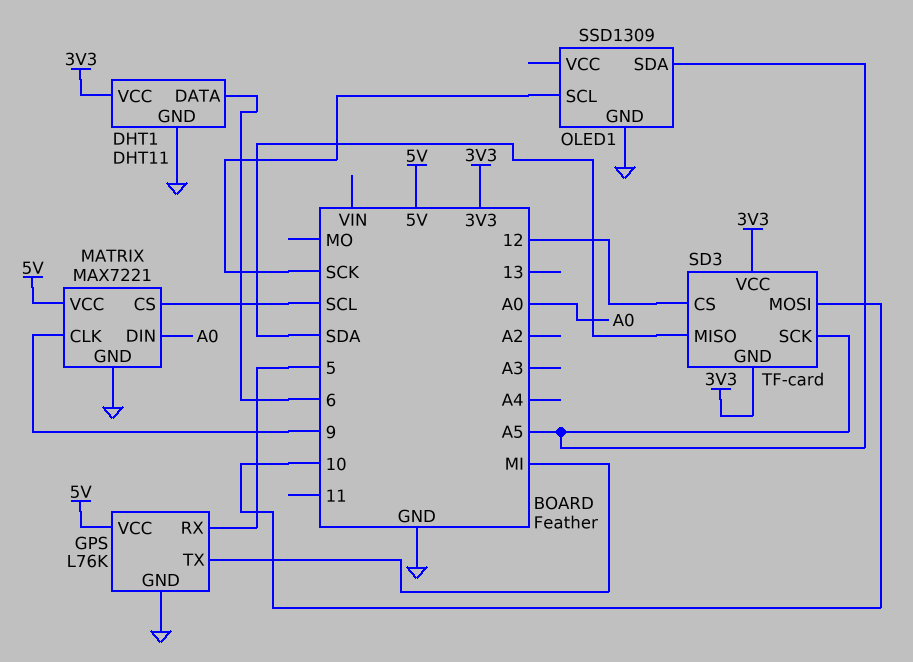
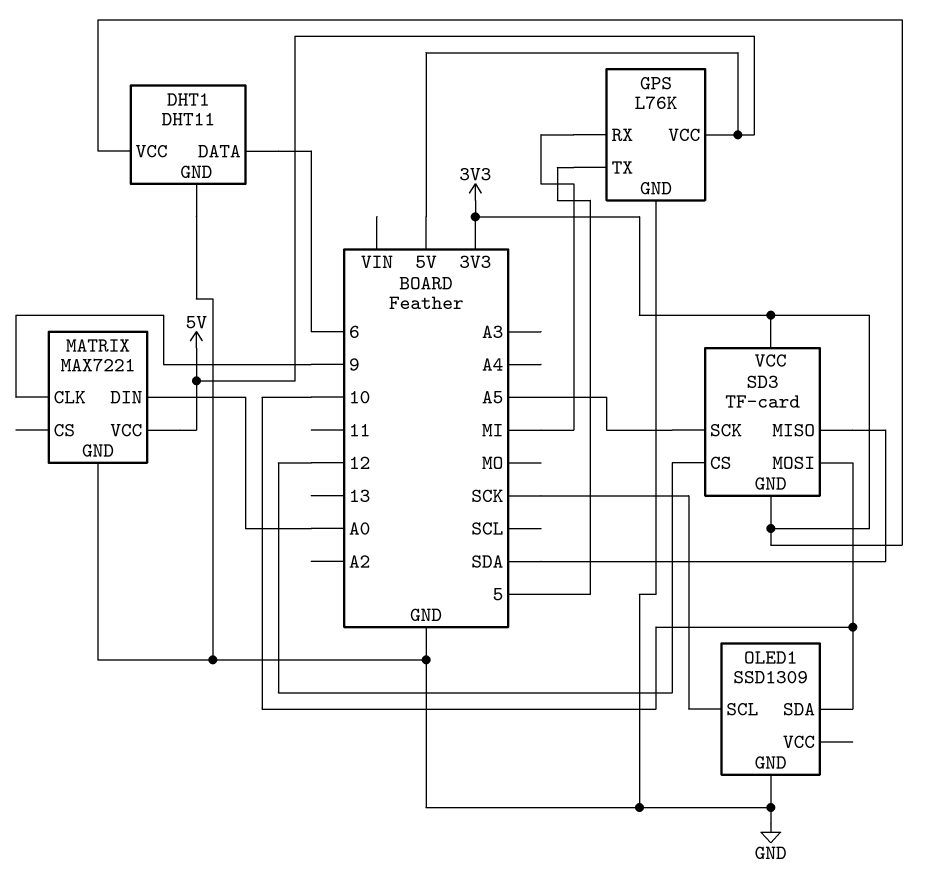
GPS pin RX: 5 -> MI
GPS pin TX: MI -> 5
MATRIX pin CS: SCL -> none
OLED1 pin SDA: A5 -> 10

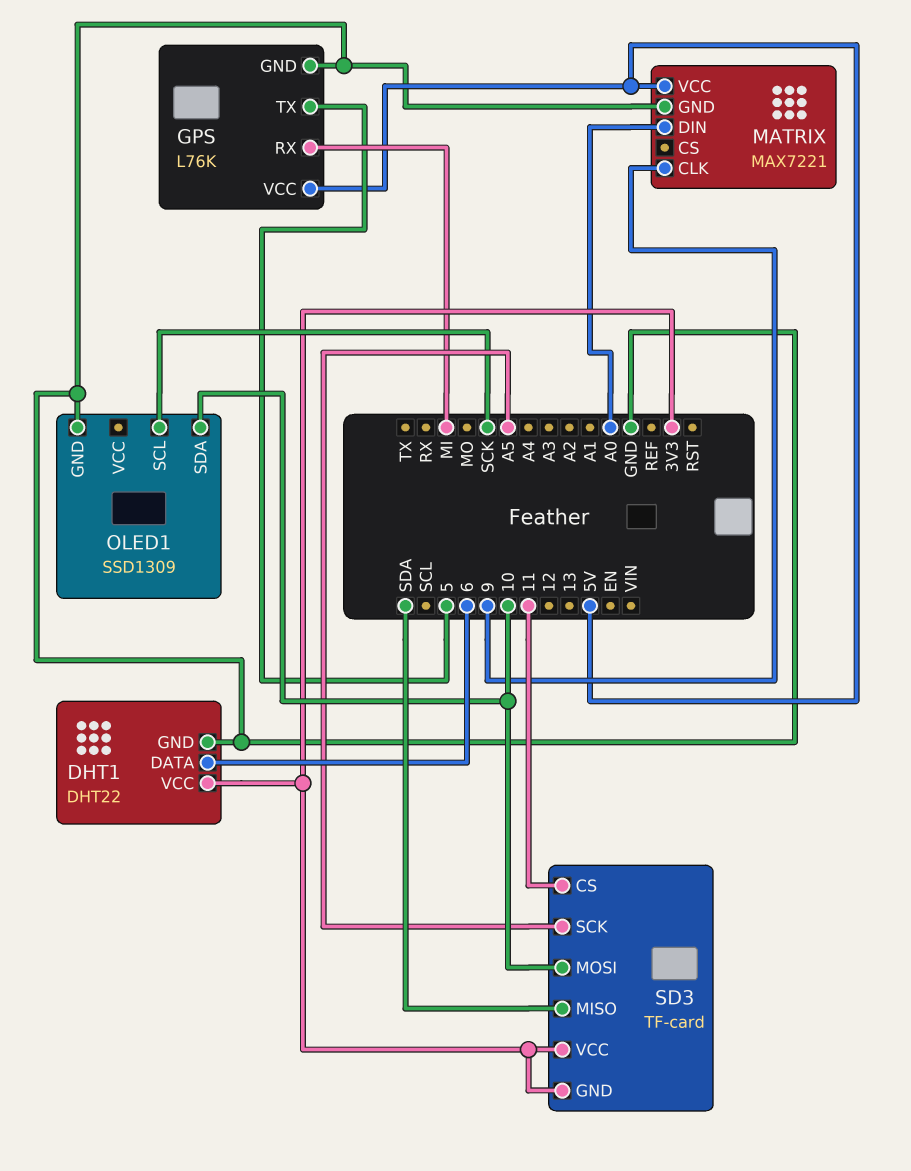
DHT1: DHT11 -> DHT22
SD3 pin CS: 12 -> 11

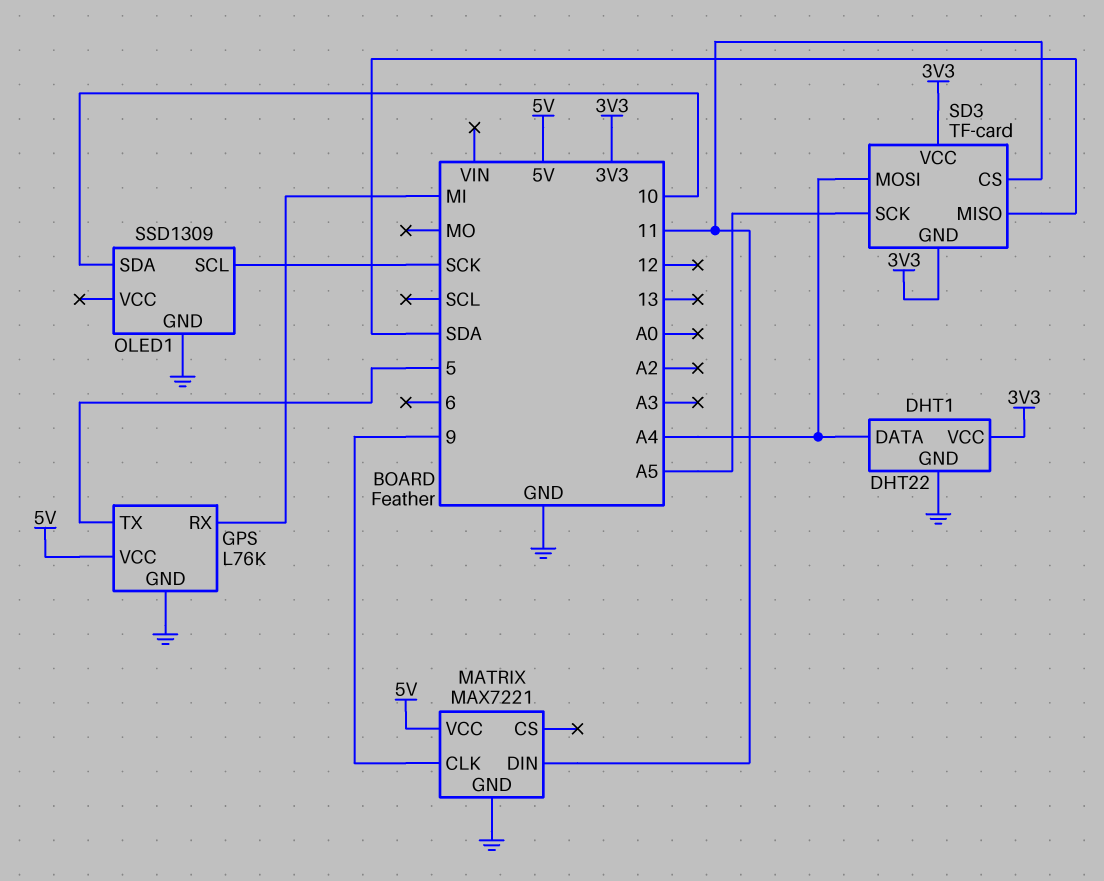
DHT1 pin DATA: 6 -> A4
MATRIX pin DIN: A0 -> 11
SD3 pin MOSI: 10 -> A4

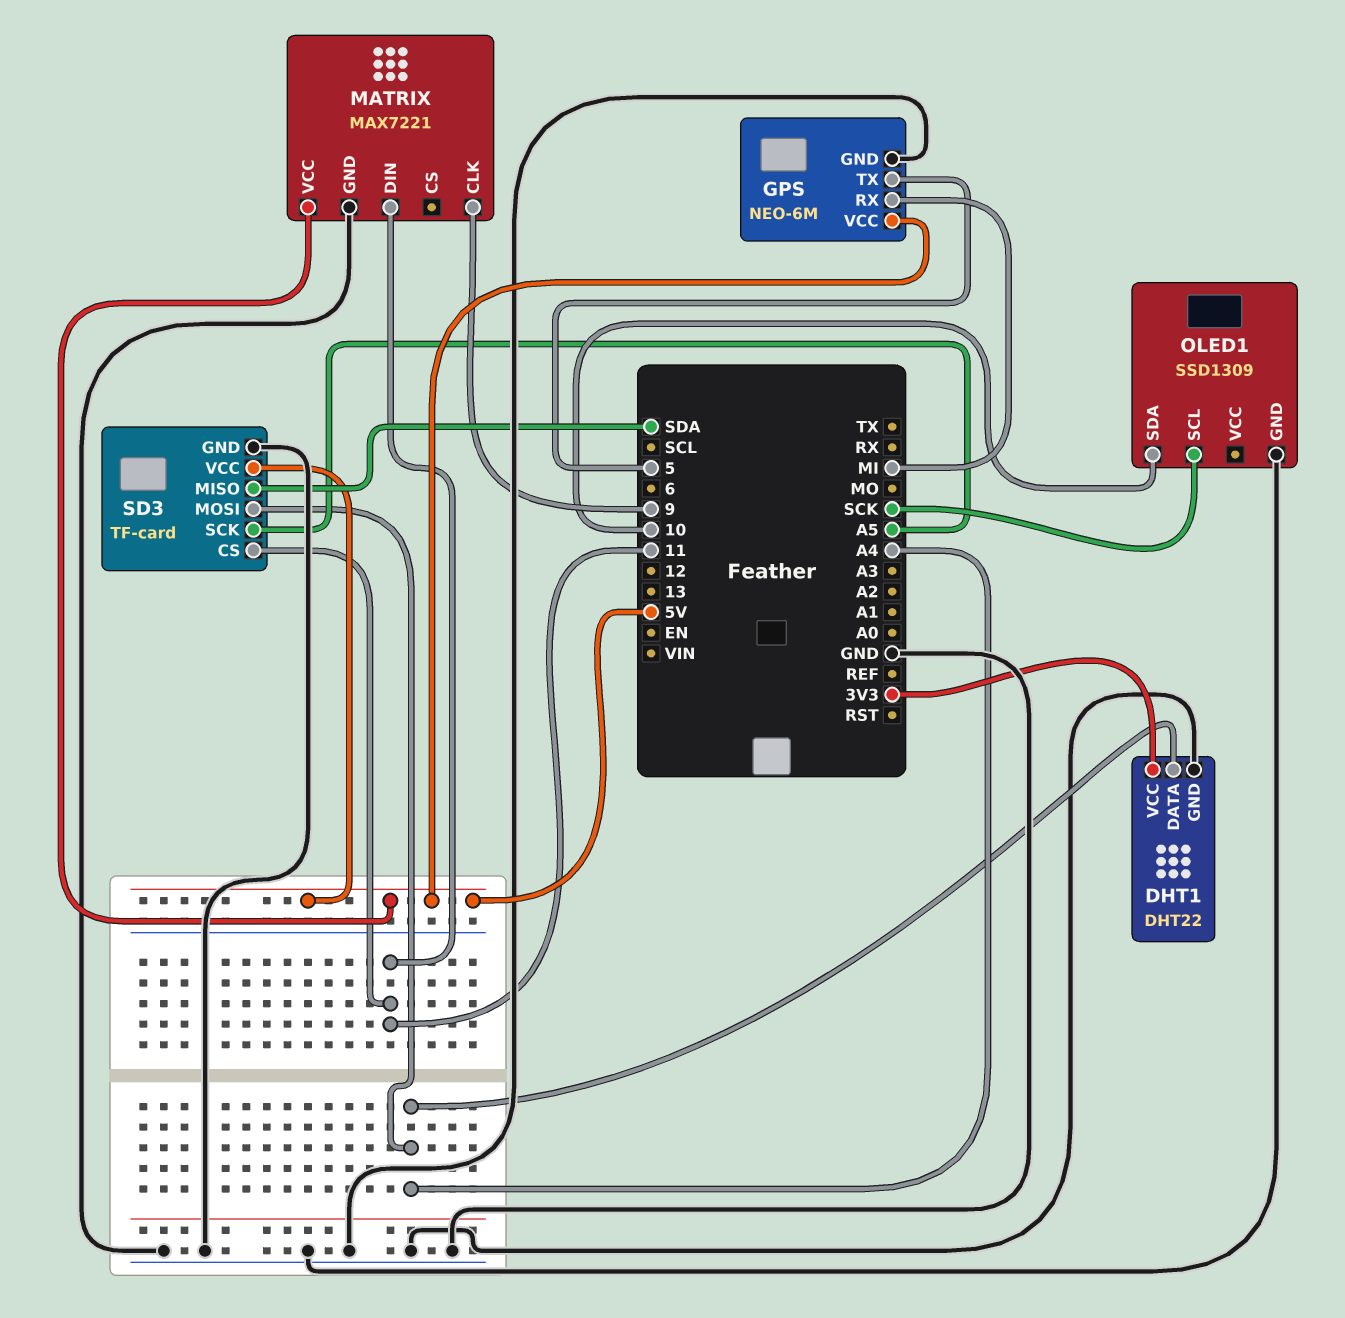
GPS: L76K -> NEO-6M
SD3 pin GND: 3V3 -> GND
SD3 pin VCC: 3V3 -> 5V

